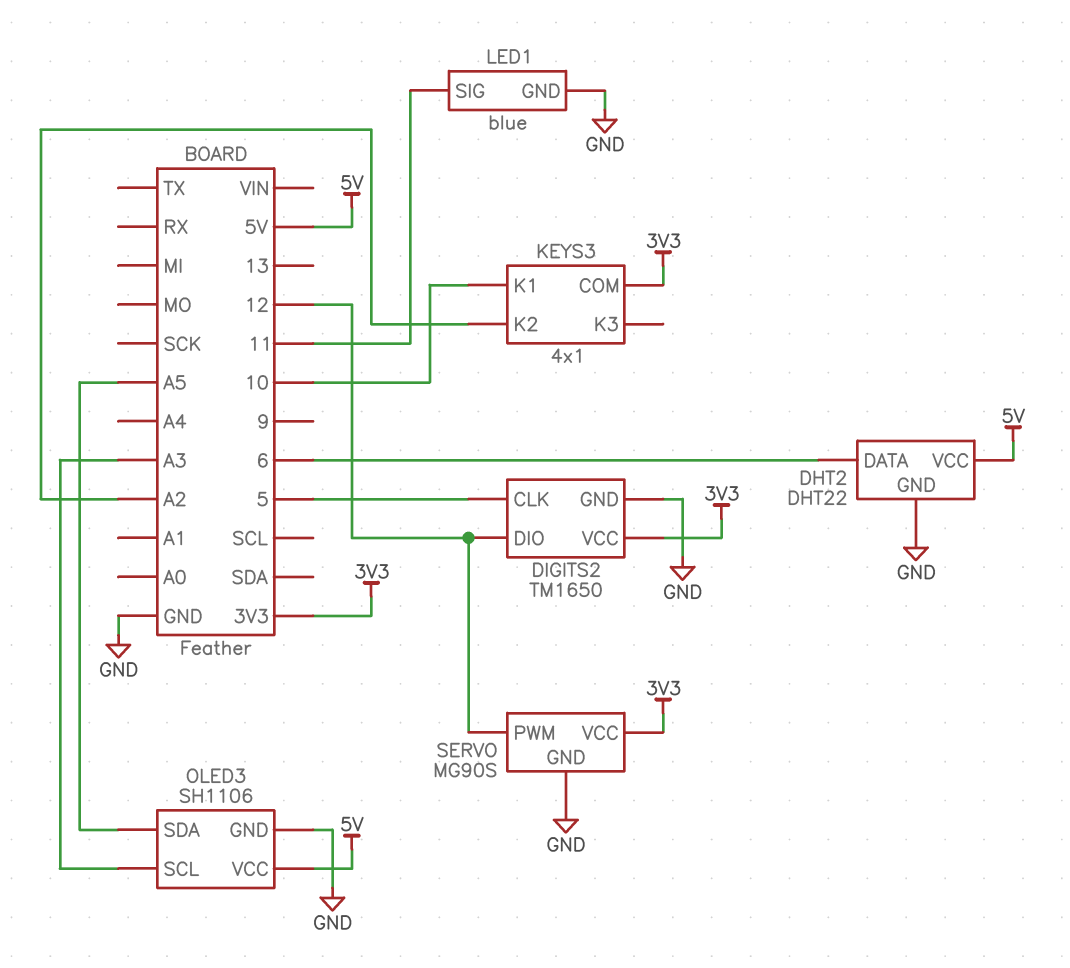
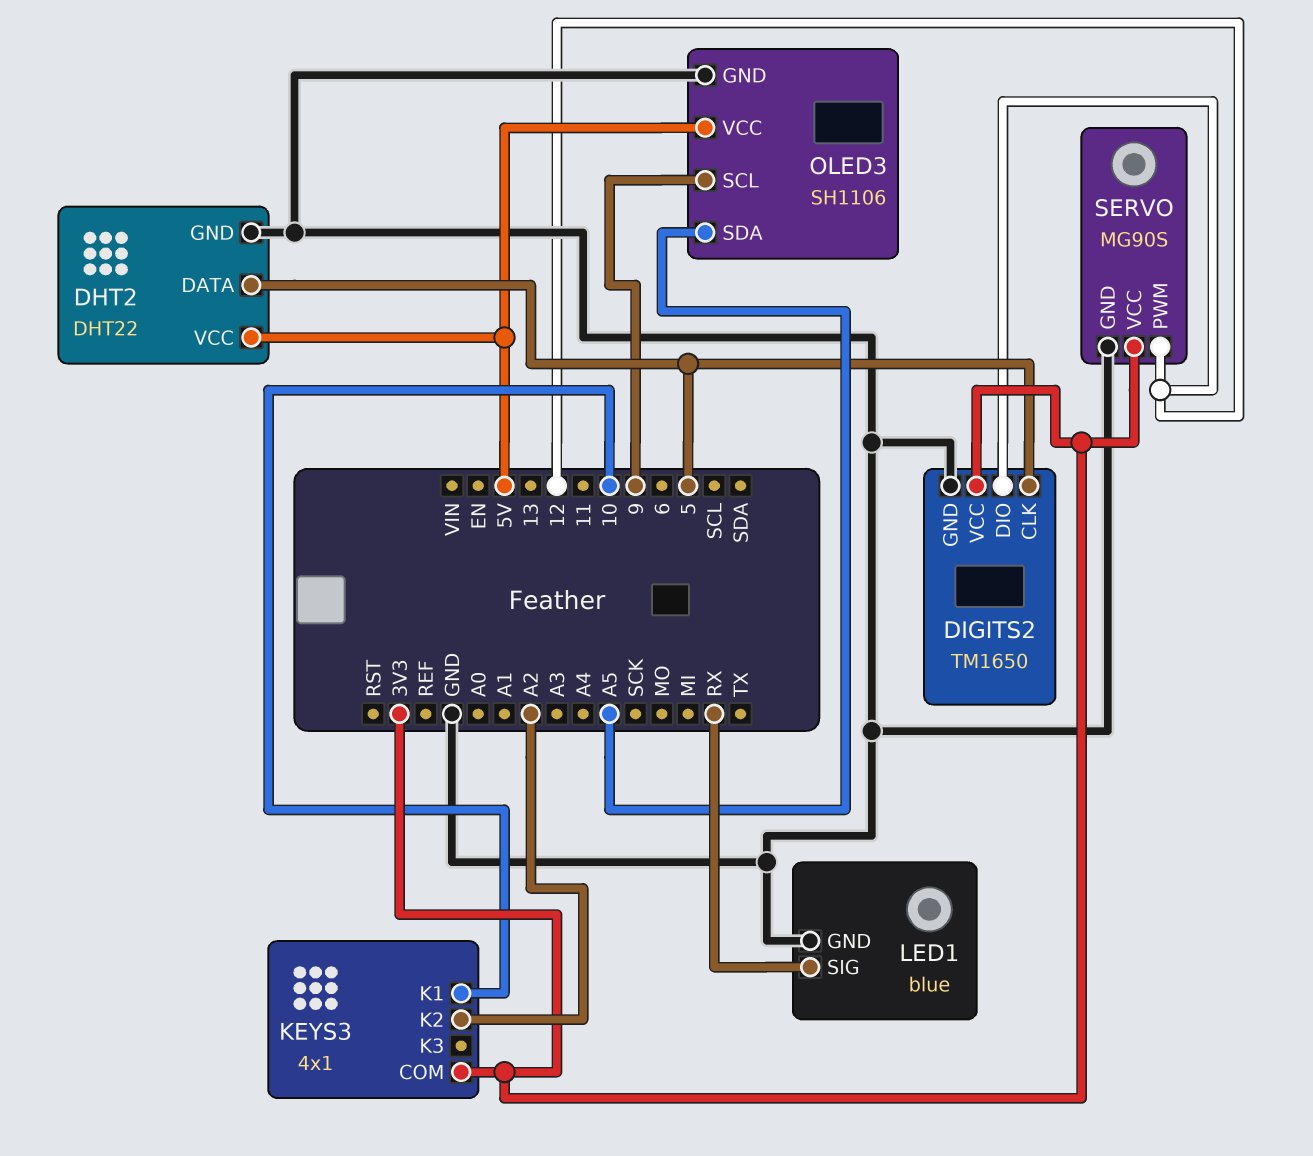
DHT2 pin DATA: 6 -> 5
LED1 pin SIG: 11 -> RX
OLED3 pin SCL: A3 -> 9

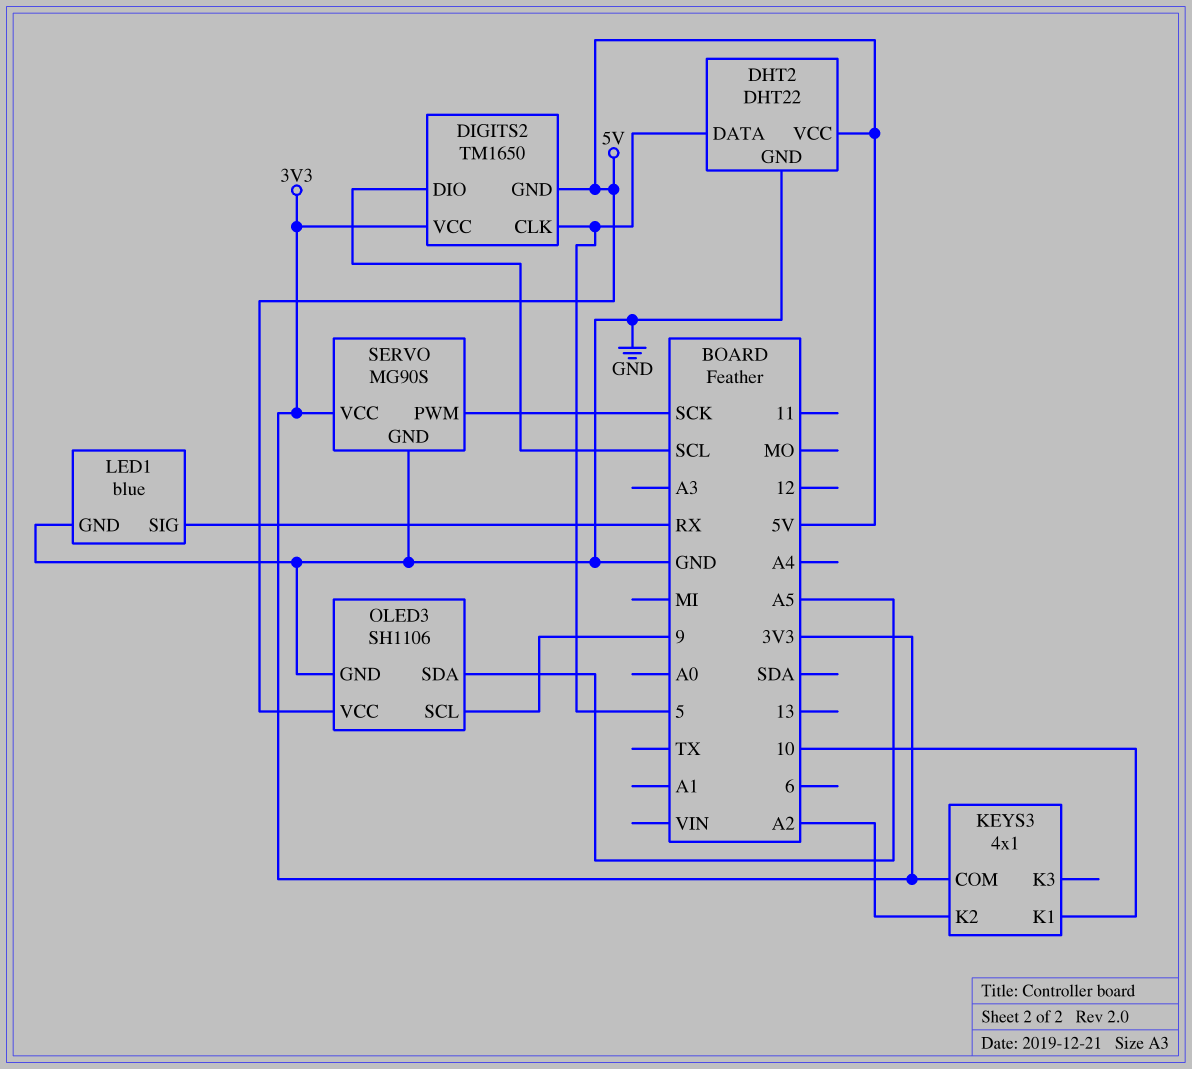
DIGITS2 pin DIO: 12 -> SCL
DIGITS2 pin GND: GND -> 5V
SERVO pin PWM: 12 -> SCK

